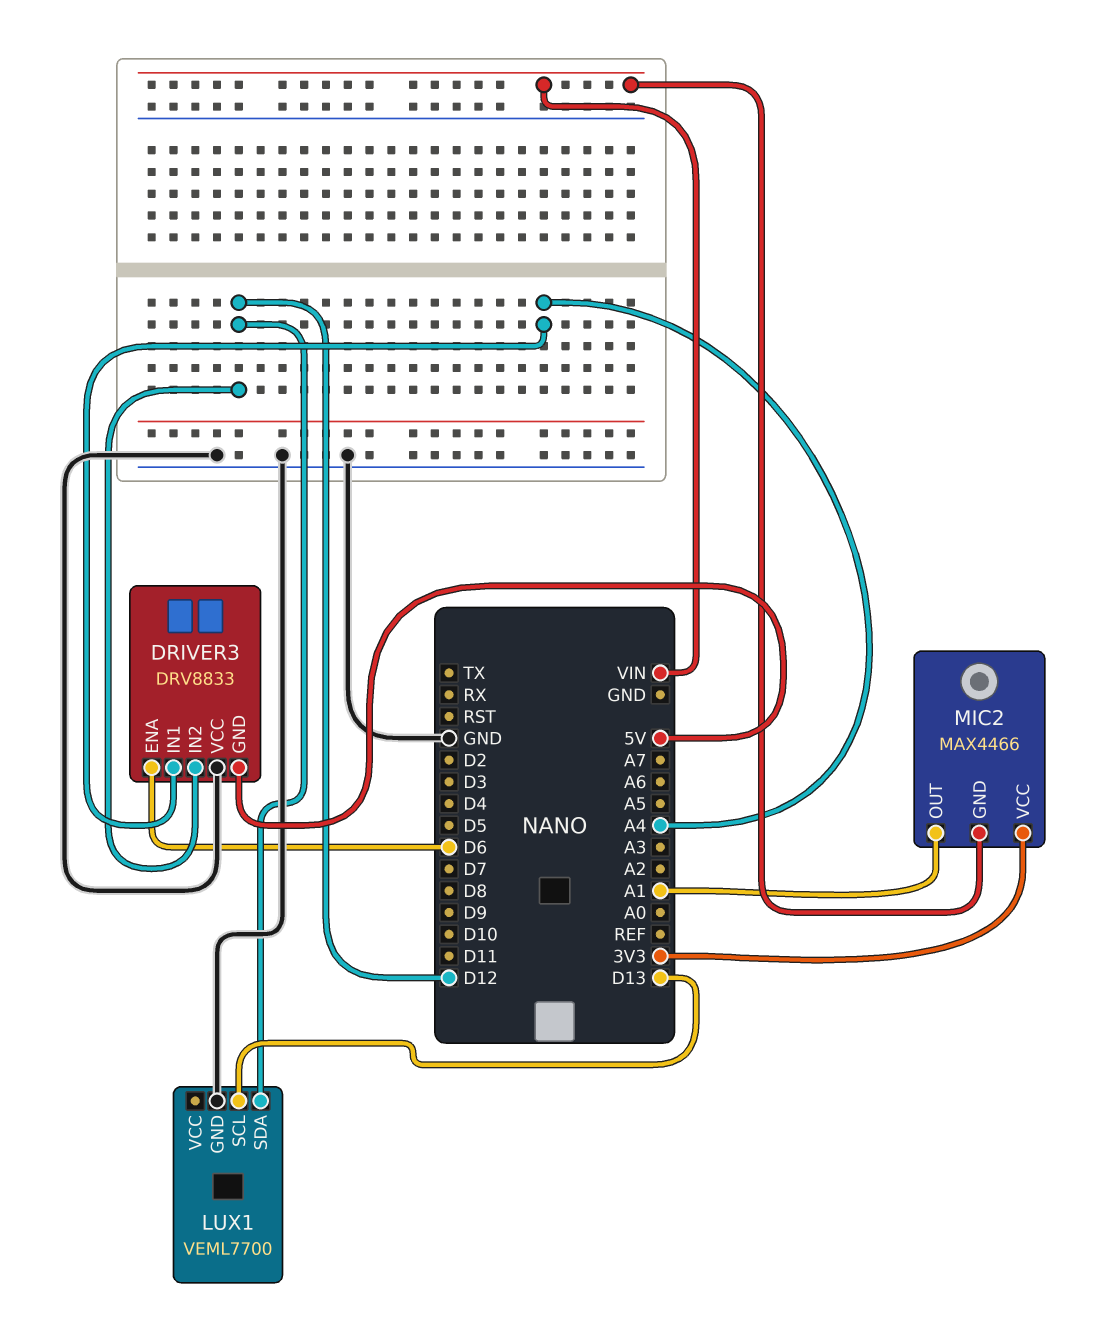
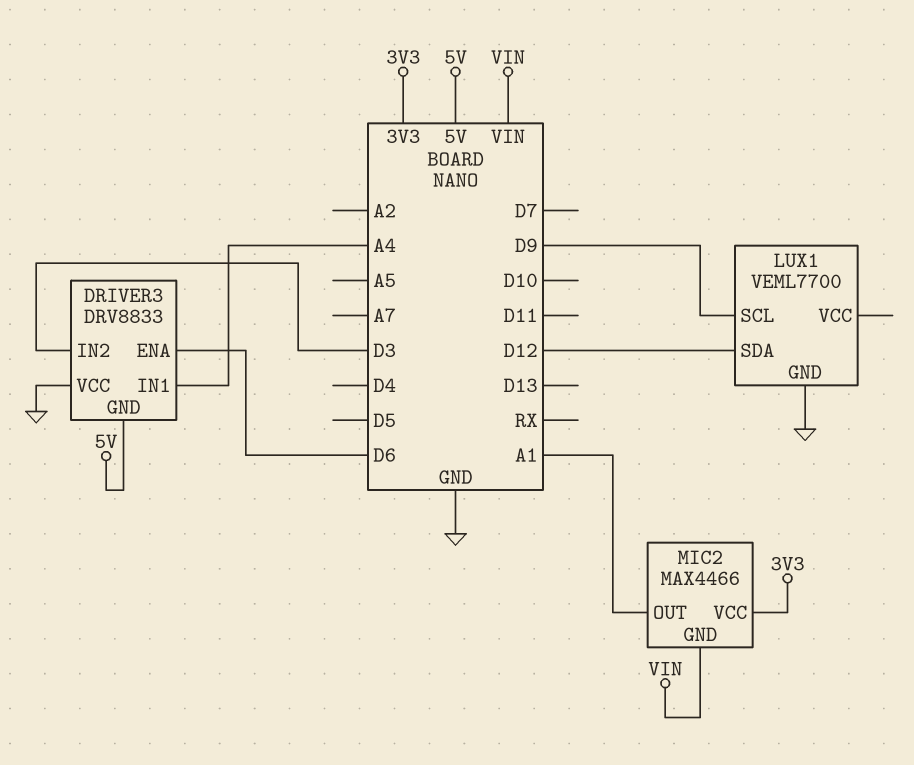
DRIVER3 pin IN2: D12 -> D3
LUX1 pin SCL: D13 -> D9

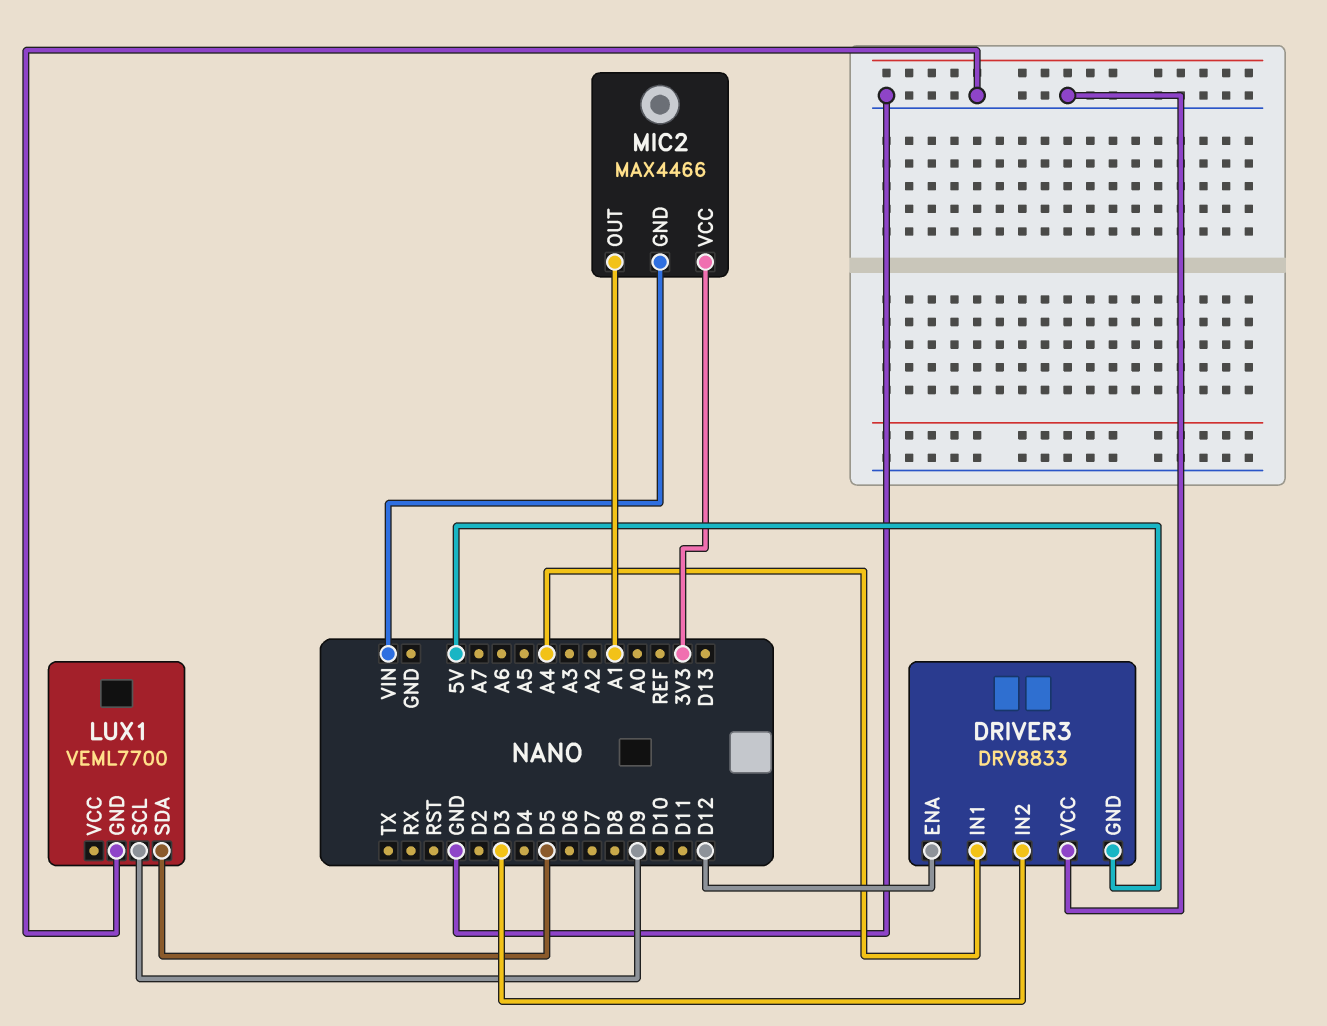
DRIVER3 pin ENA: D6 -> D12
LUX1 pin SDA: D12 -> D5

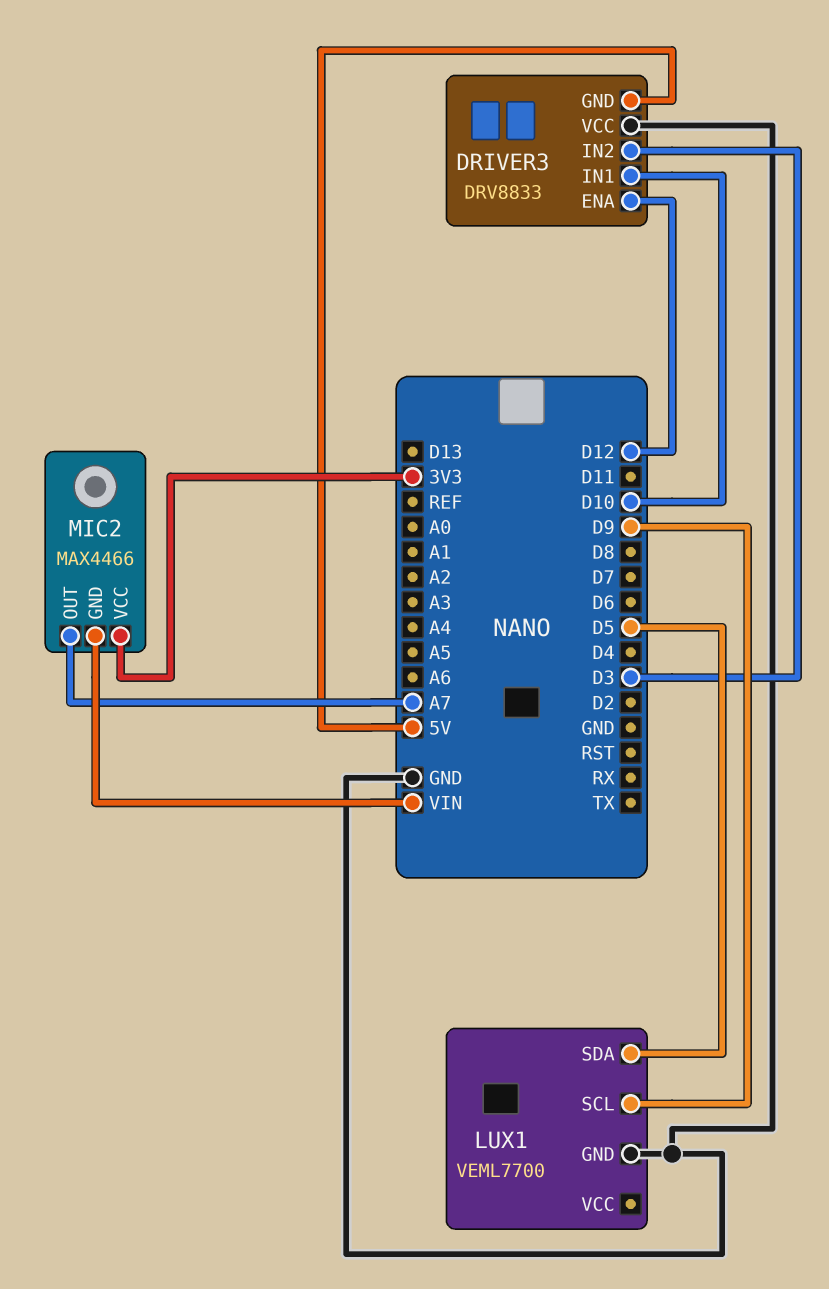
DRIVER3 pin IN1: A4 -> D10
MIC2 pin OUT: A1 -> A7

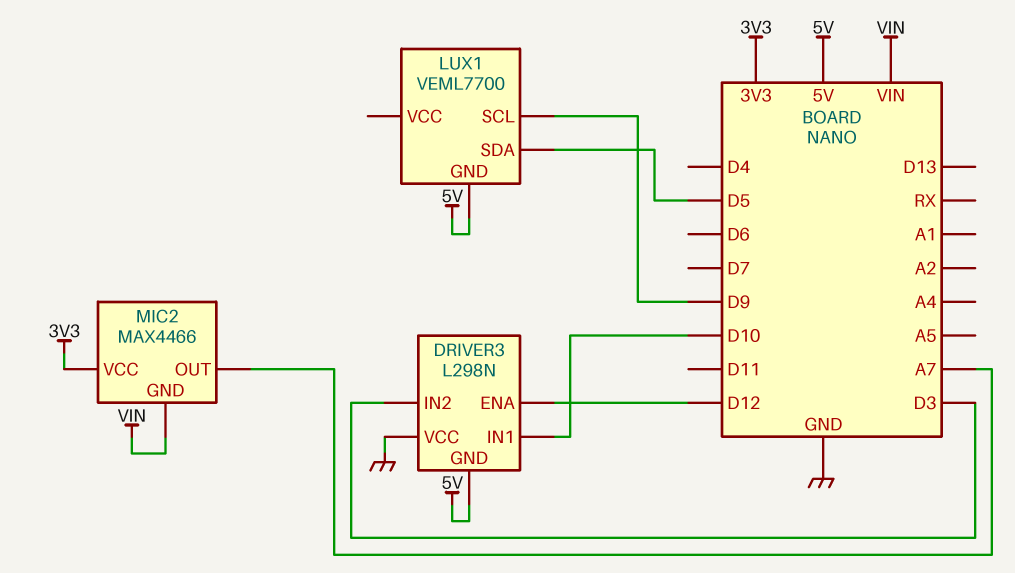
DRIVER3: DRV8833 -> L298N
LUX1 pin GND: GND -> 5V

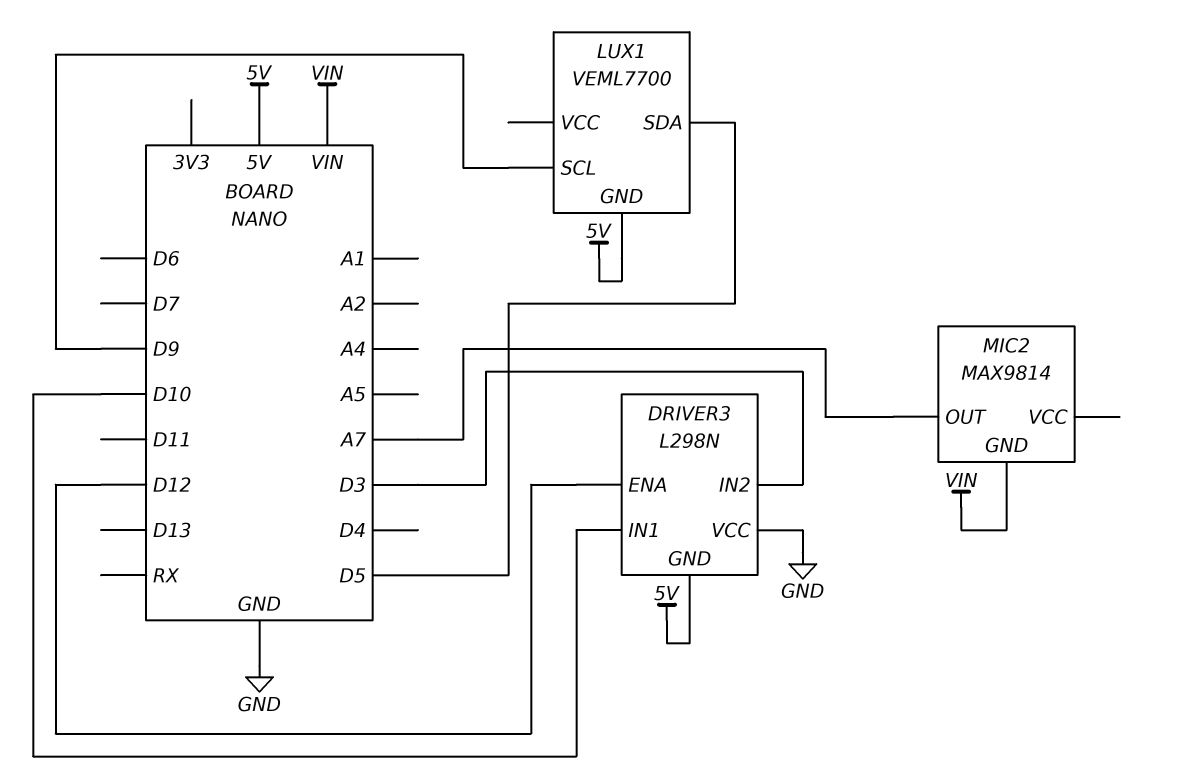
MIC2: MAX4466 -> MAX9814
MIC2 pin VCC: 3V3 -> none

